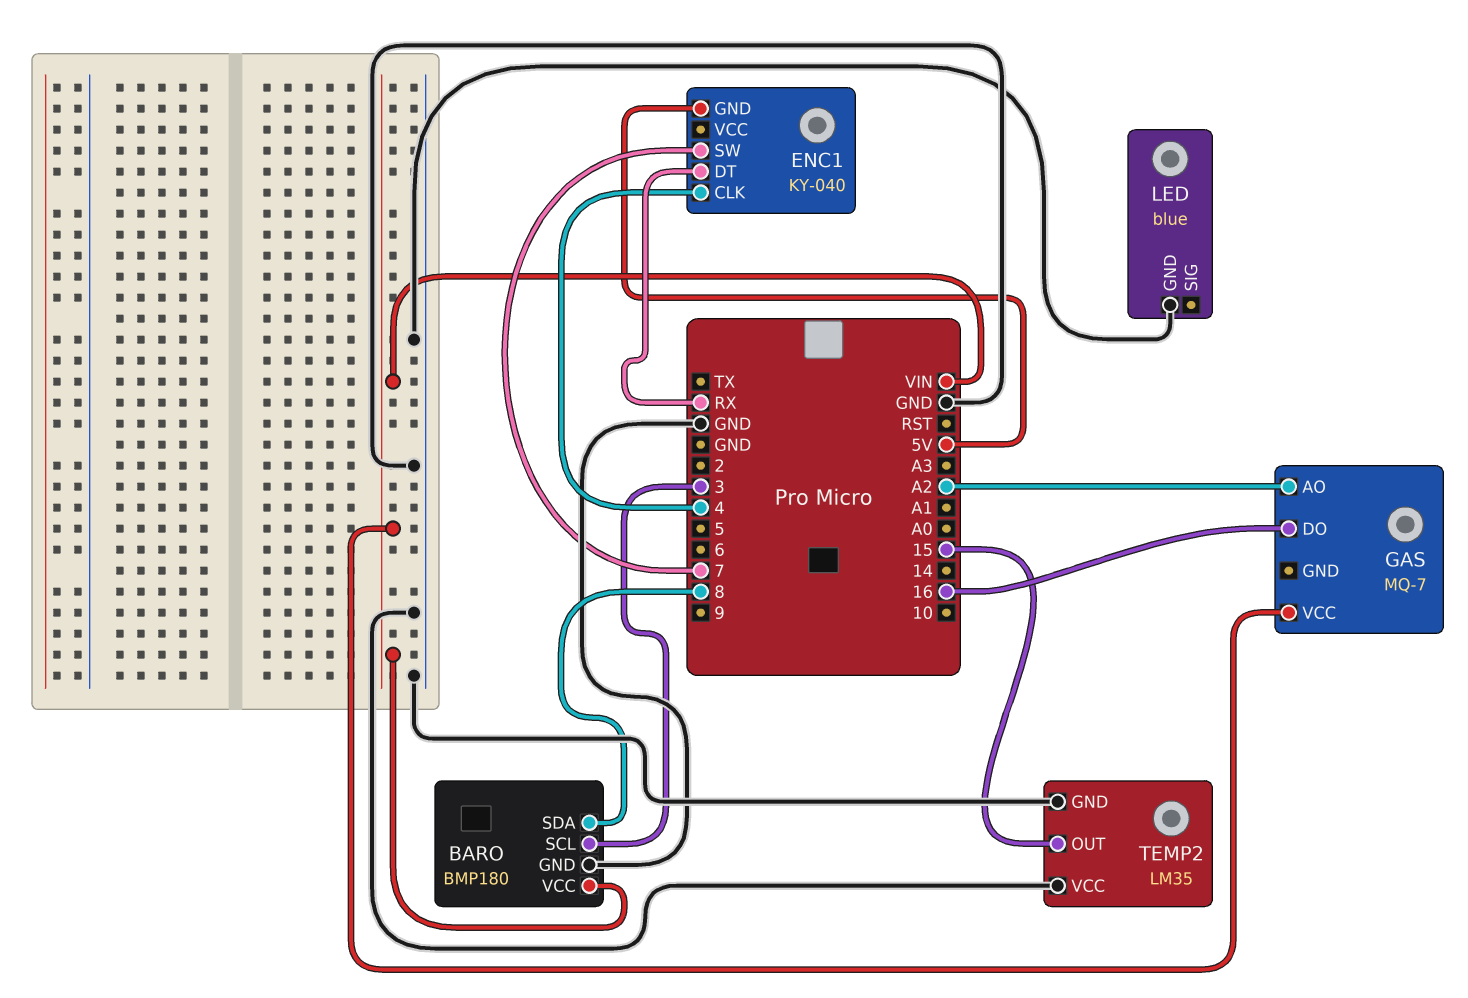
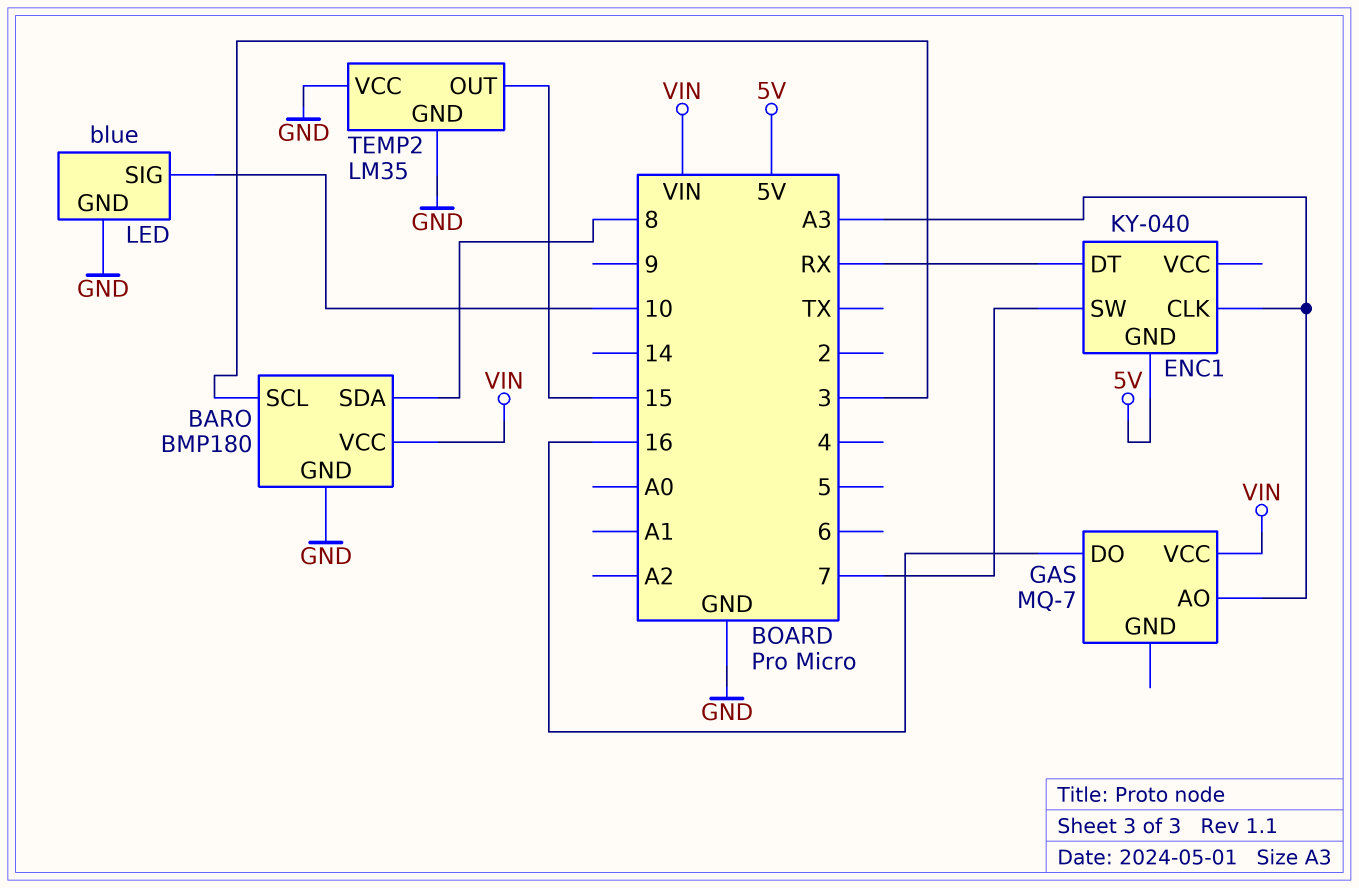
ENC1 pin CLK: 4 -> A3
GAS pin AO: A2 -> A3
LED pin SIG: none -> 10

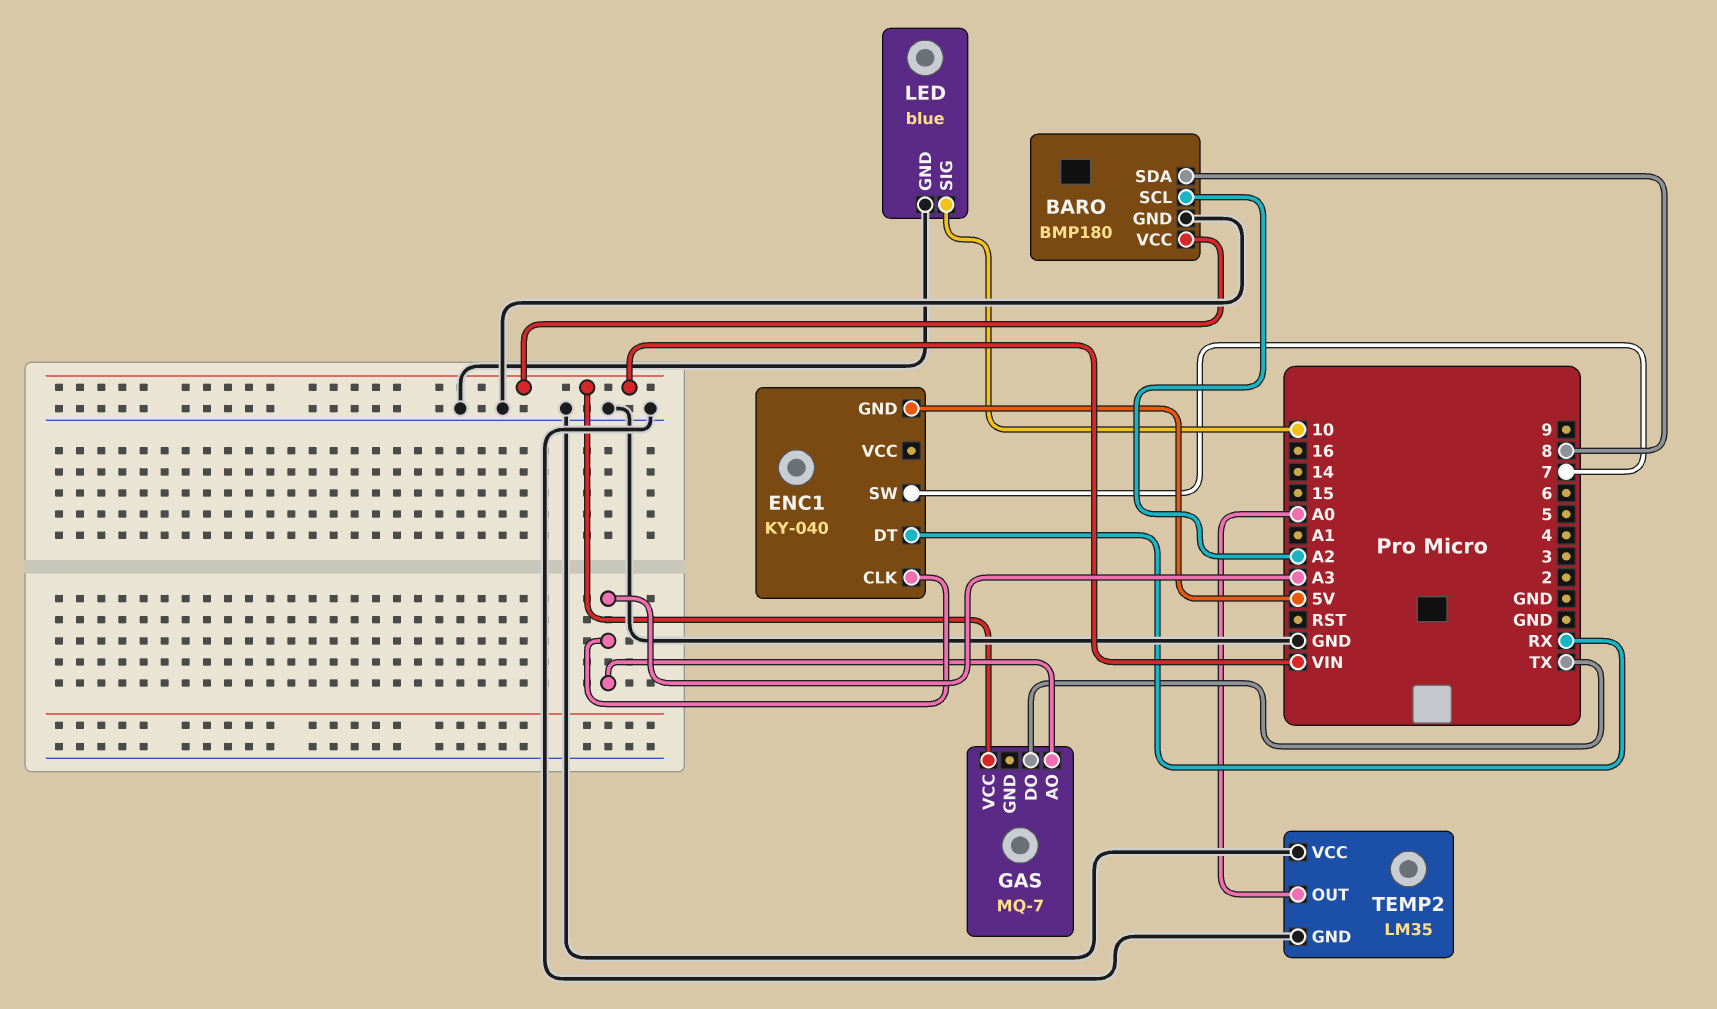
BARO pin SCL: 3 -> A2
GAS pin DO: 16 -> TX
TEMP2 pin OUT: 15 -> A0

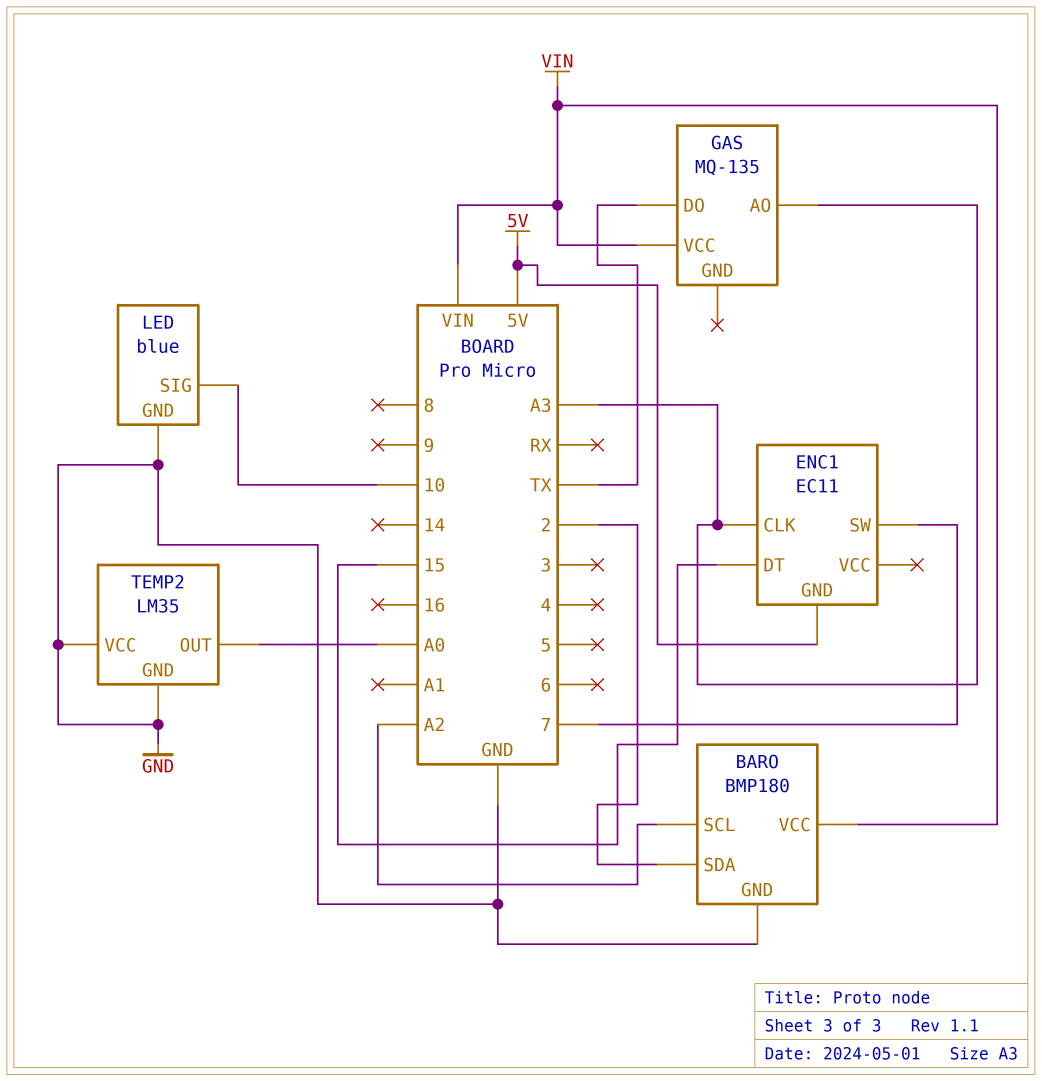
BARO pin SDA: 8 -> 2
ENC1: KY-040 -> EC11
ENC1 pin DT: RX -> 15
GAS: MQ-7 -> MQ-135

